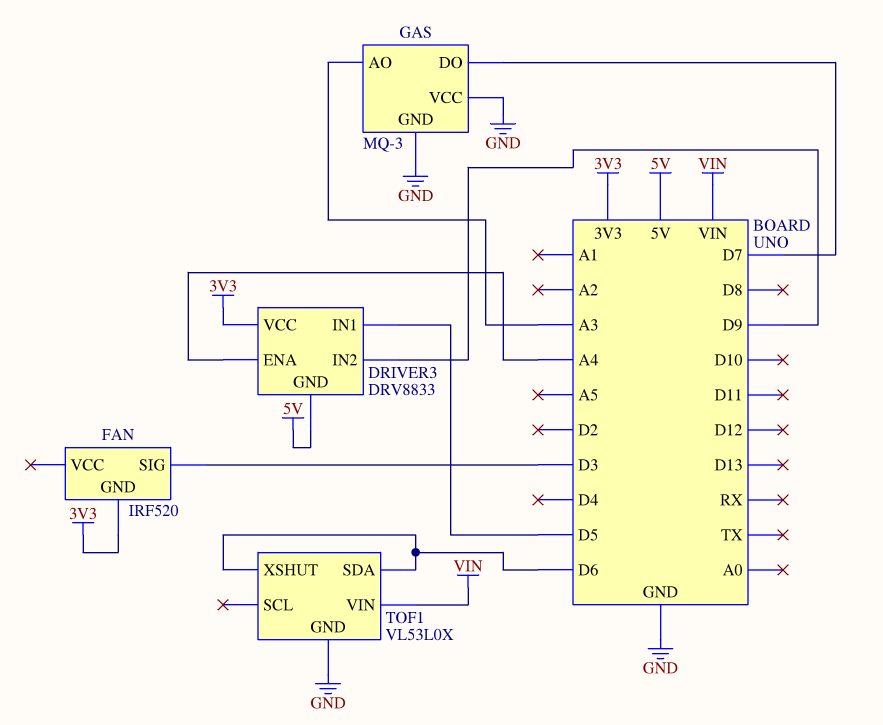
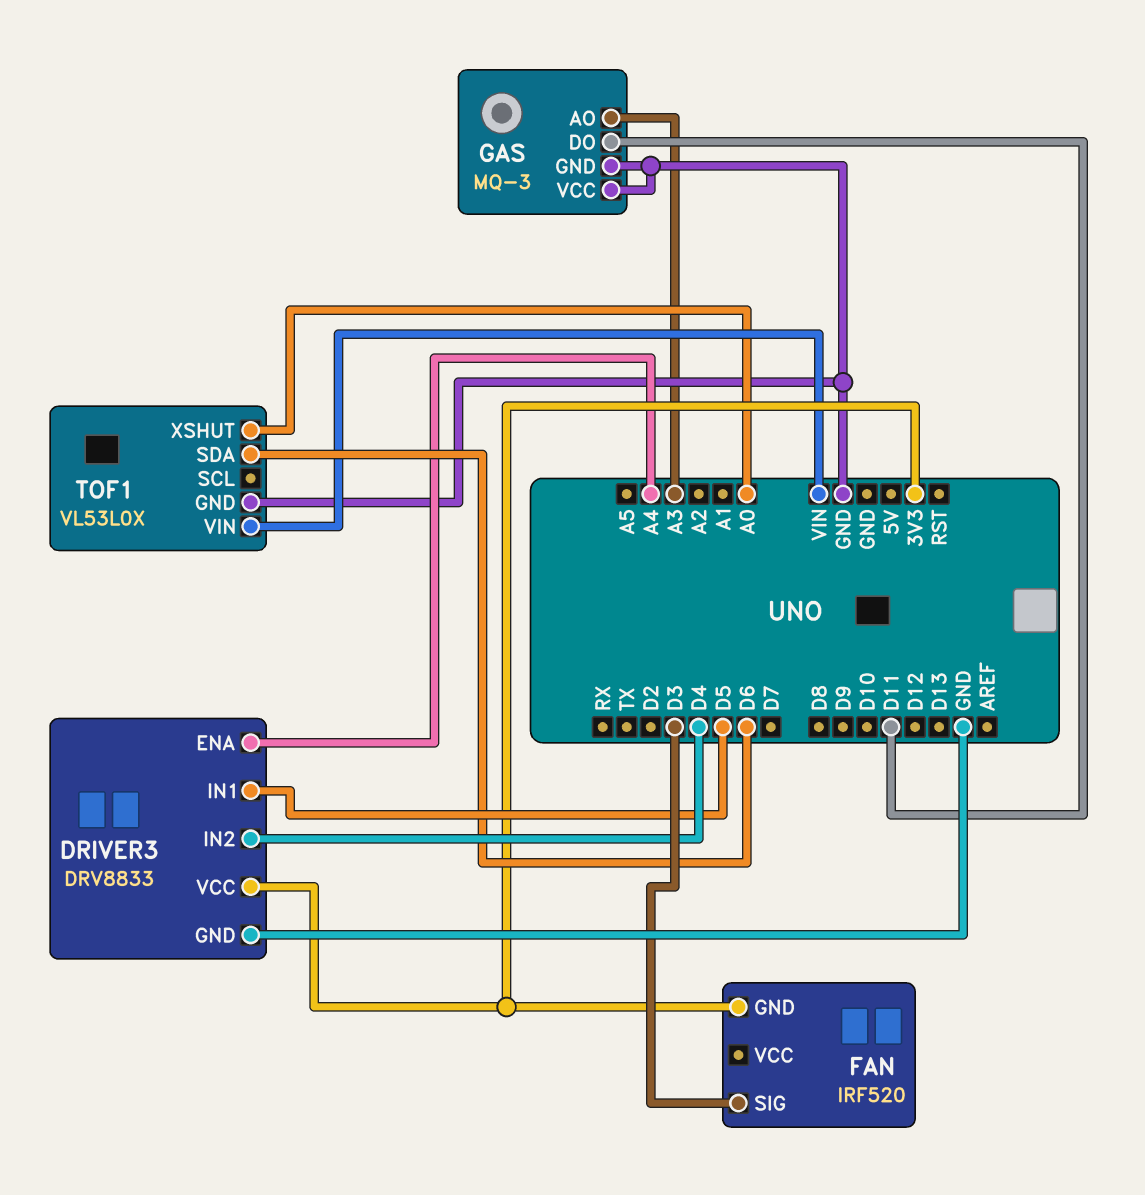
DRIVER3 pin GND: 5V -> GND
DRIVER3 pin IN2: D9 -> D4
GAS pin DO: D7 -> D11
TOF1 pin XSHUT: D6 -> A0

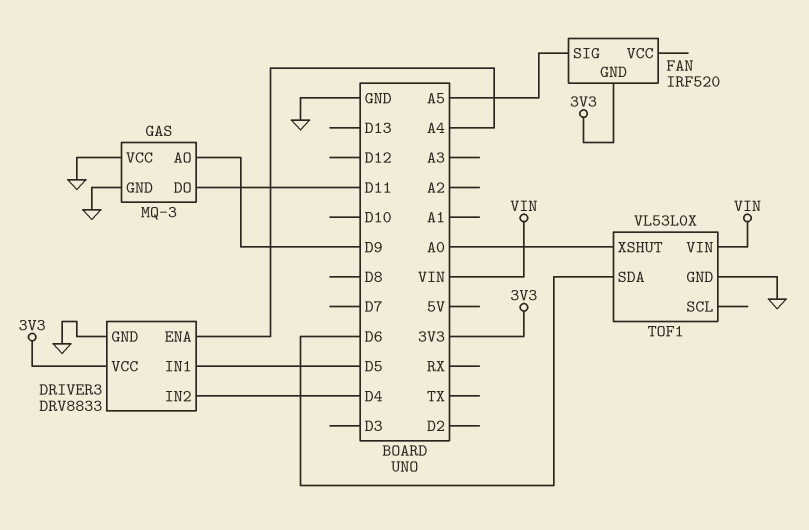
FAN pin SIG: D3 -> A5
GAS pin AO: A3 -> D9

